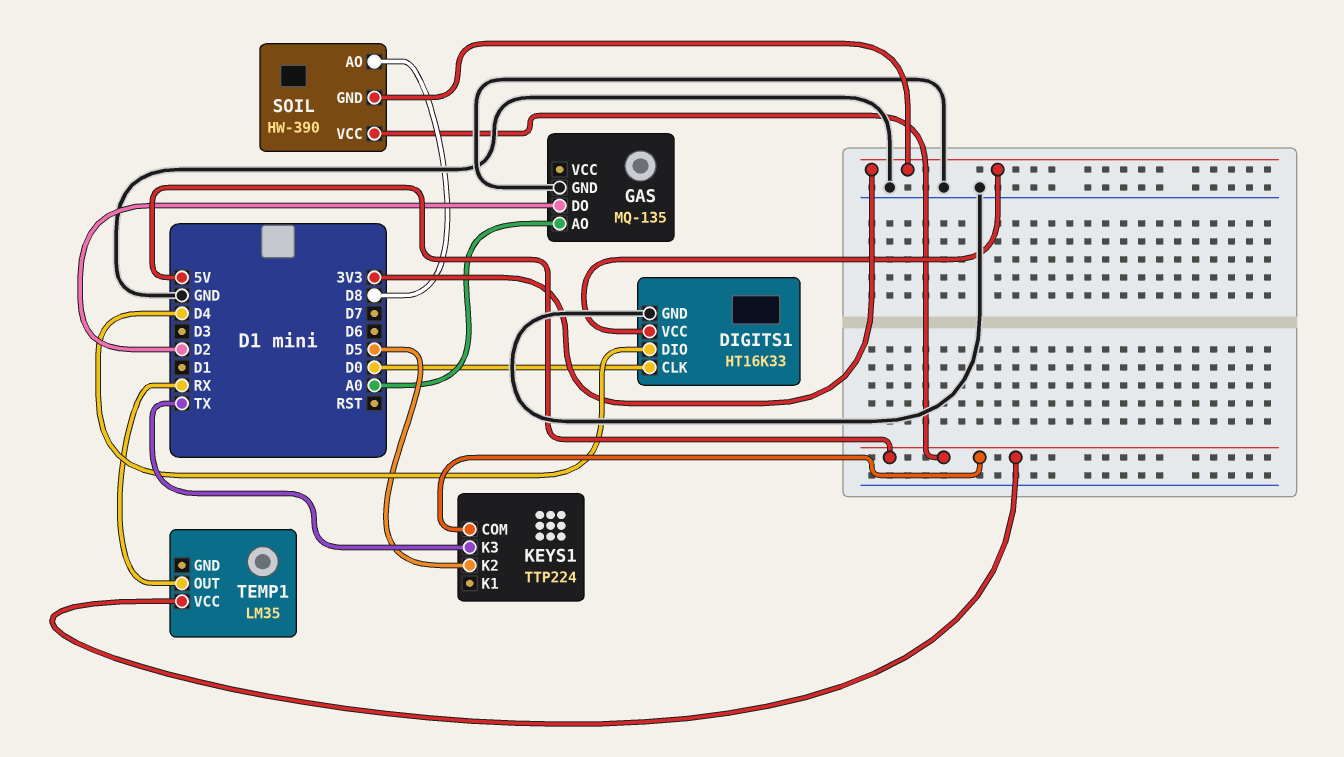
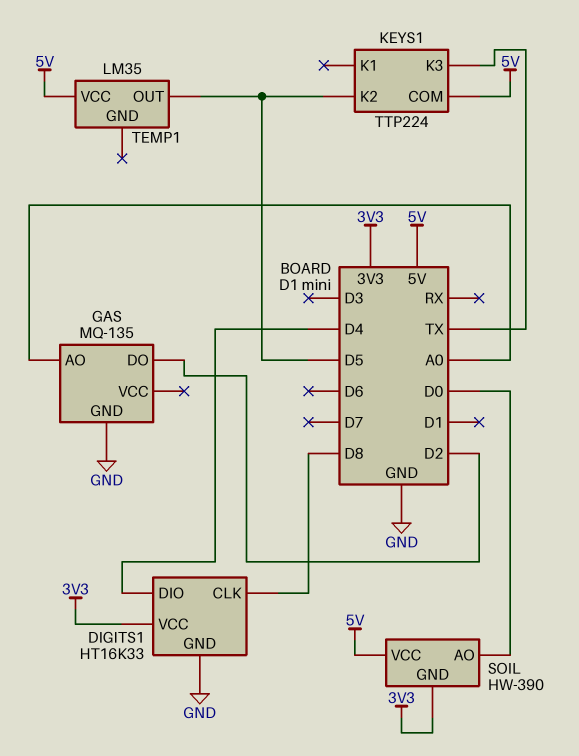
DIGITS1 pin CLK: D0 -> D8
SOIL pin AO: D8 -> D0
TEMP1 pin OUT: RX -> D5

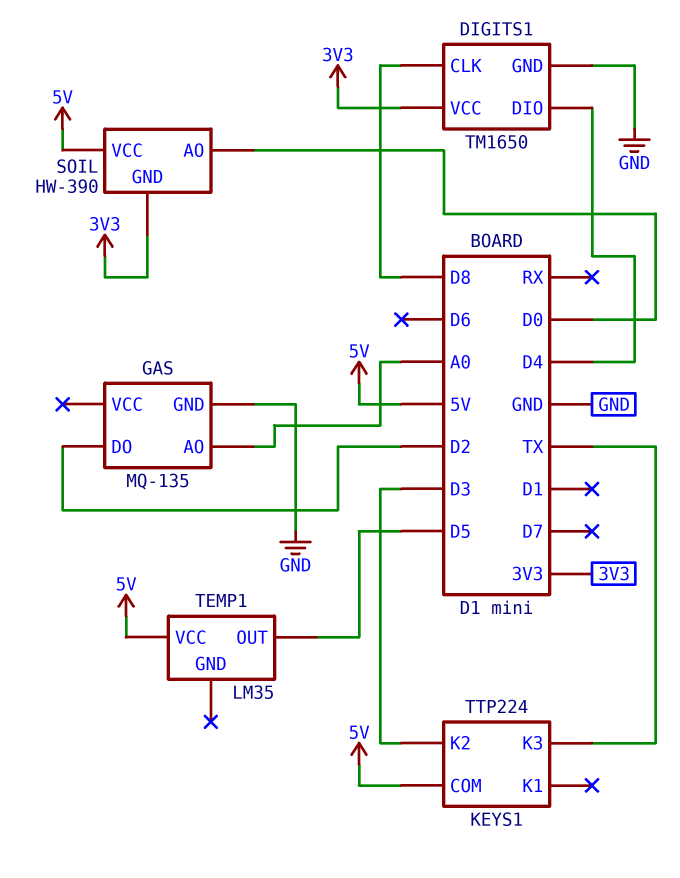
DIGITS1: HT16K33 -> TM1650
KEYS1 pin K2: D5 -> D3

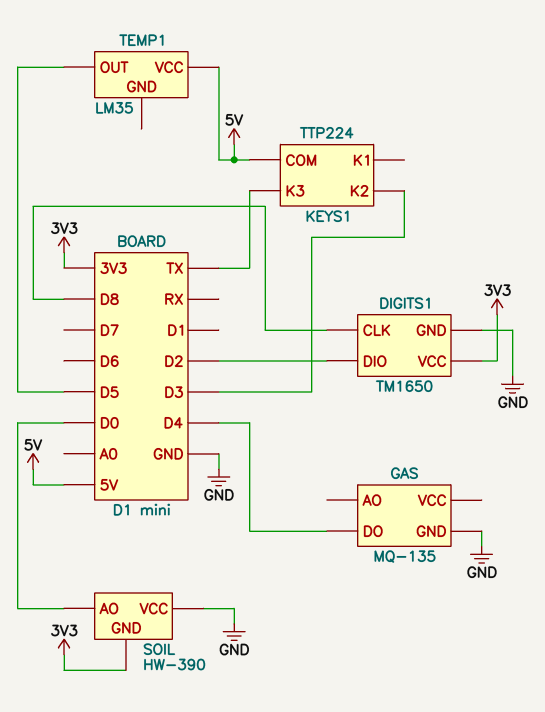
DIGITS1 pin DIO: D4 -> D2
GAS pin AO: A0 -> none
GAS pin DO: D2 -> D4
SOIL pin VCC: 5V -> GND

